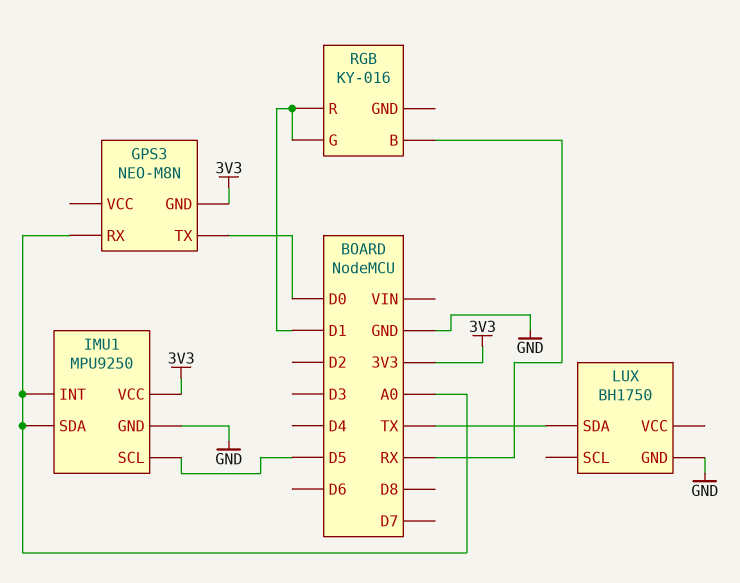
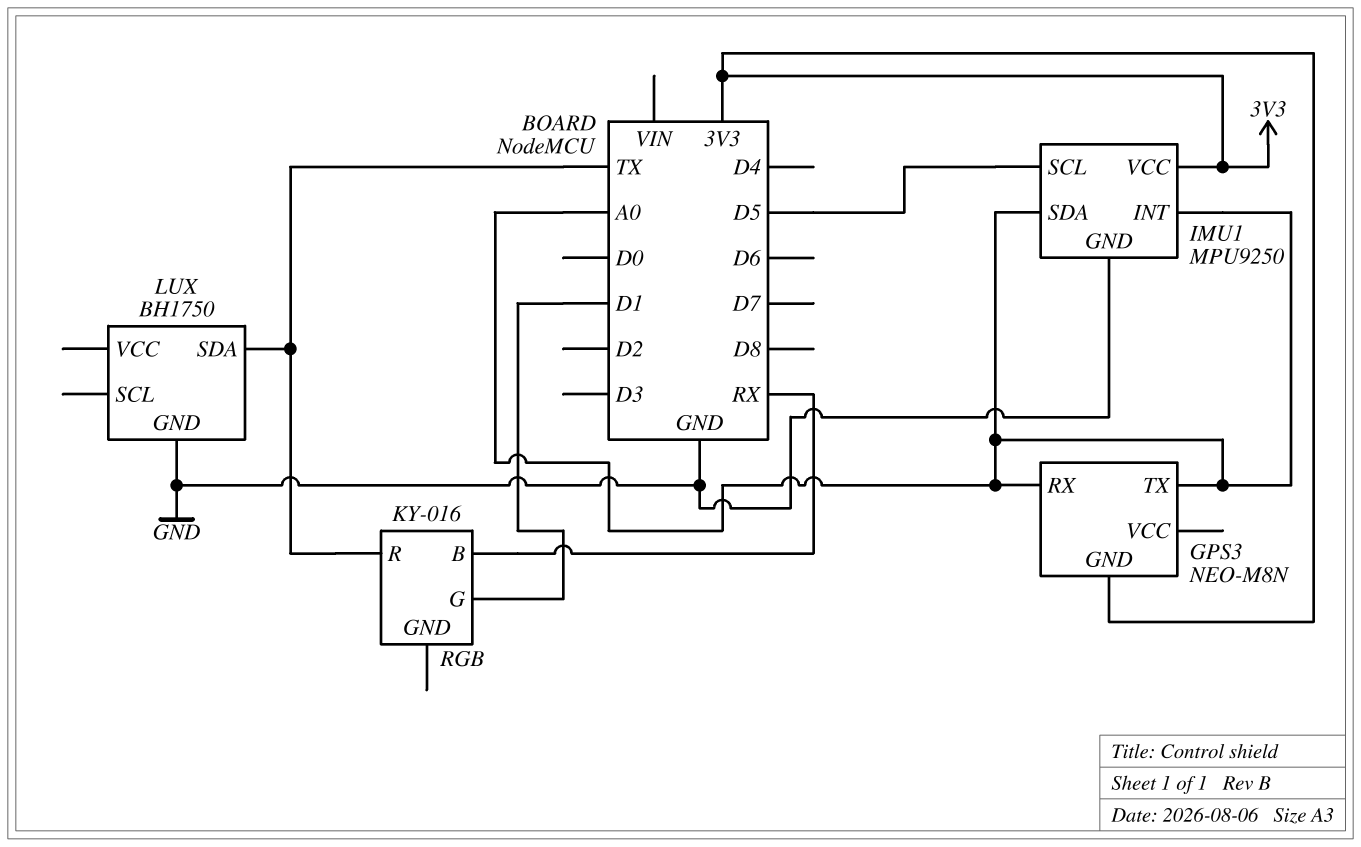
GPS3 pin TX: D0 -> A0
RGB pin R: D1 -> TX

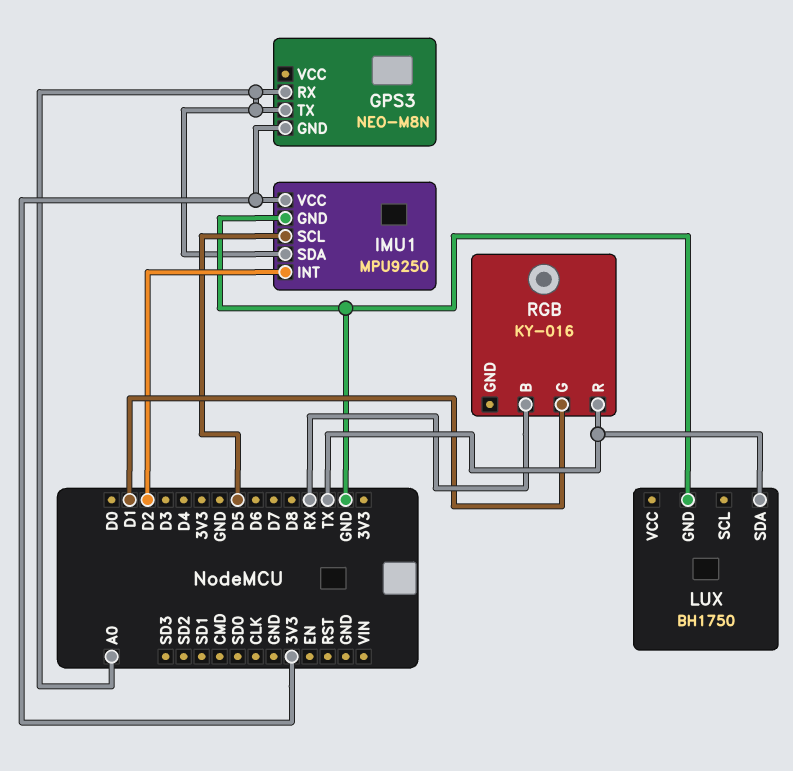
IMU1 pin INT: A0 -> D2

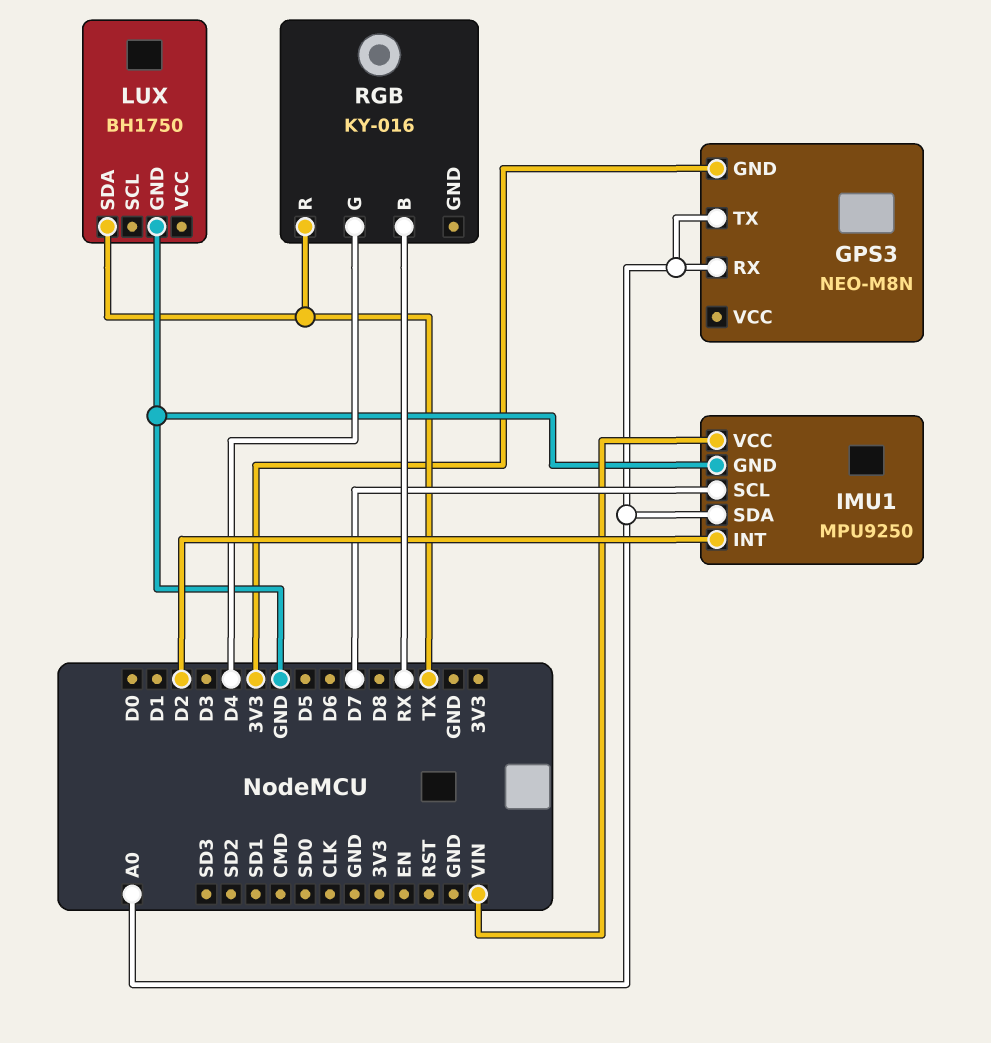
IMU1 pin SCL: D5 -> D7
IMU1 pin VCC: 3V3 -> VIN
RGB pin G: D1 -> D4

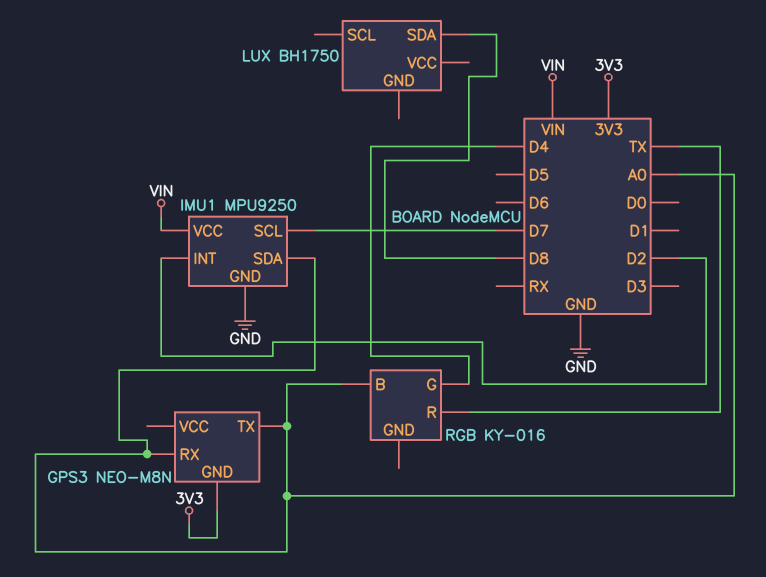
LUX pin GND: GND -> none
LUX pin SDA: TX -> D8
RGB pin B: RX -> A0

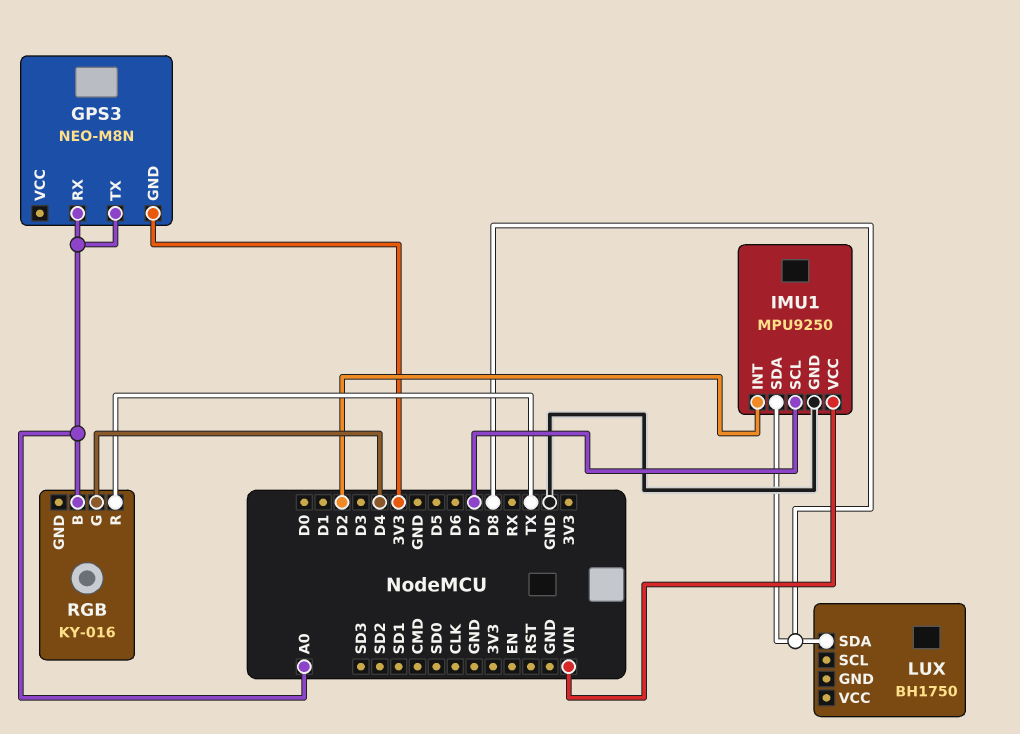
IMU1 pin SDA: A0 -> D8

